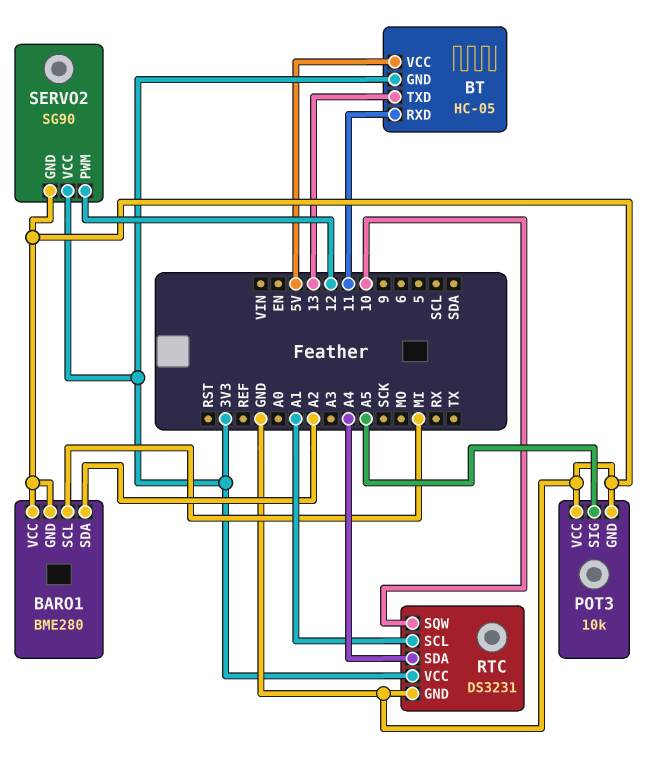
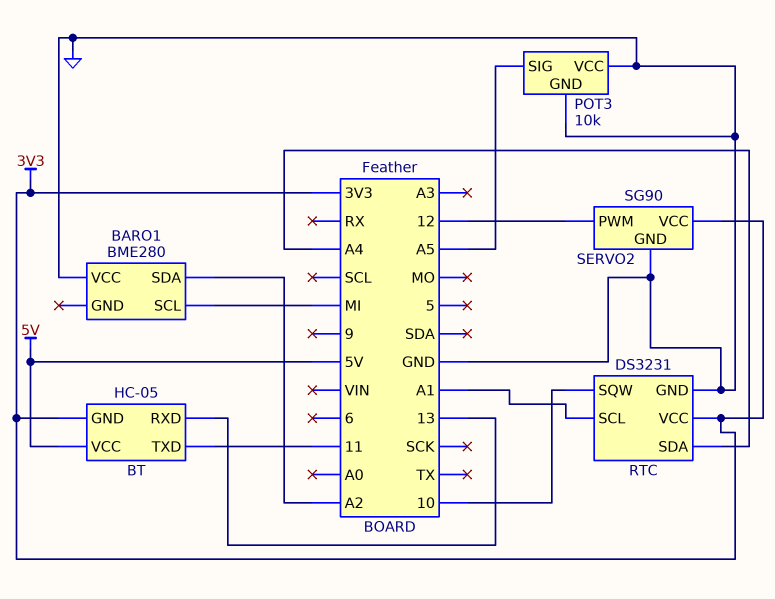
BARO1 pin GND: GND -> none
BT pin RXD: 11 -> 13
BT pin TXD: 13 -> 11

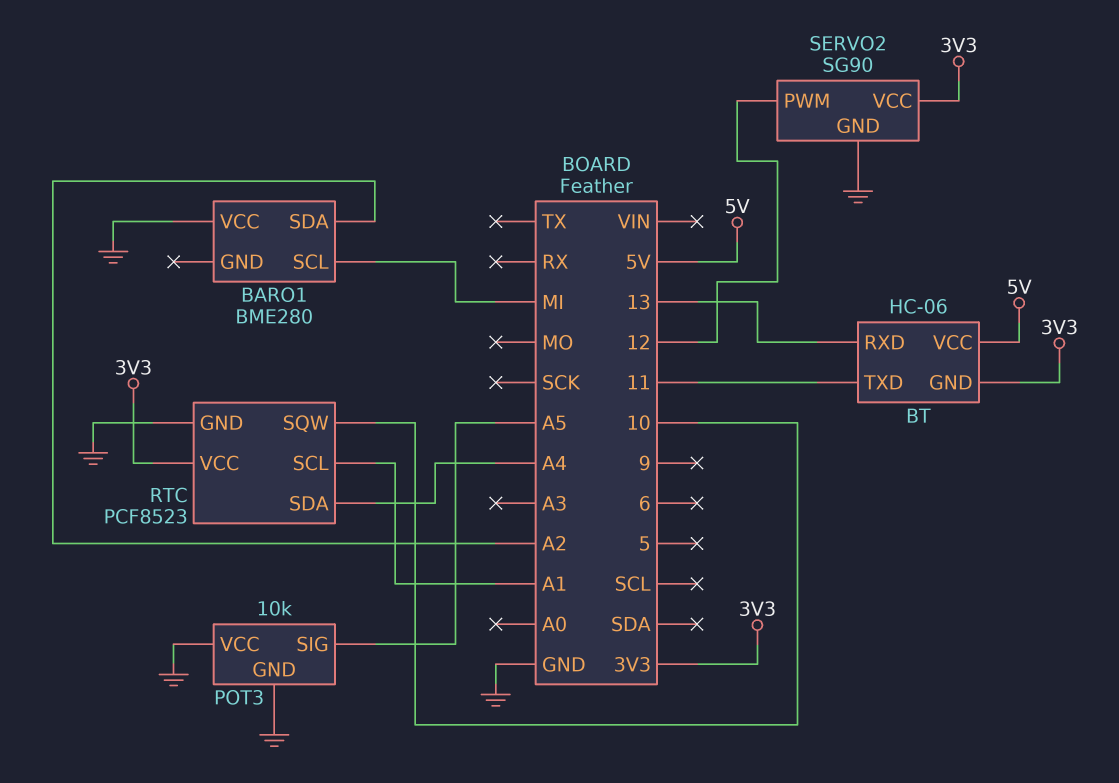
BT: HC-05 -> HC-06
RTC: DS3231 -> PCF8523

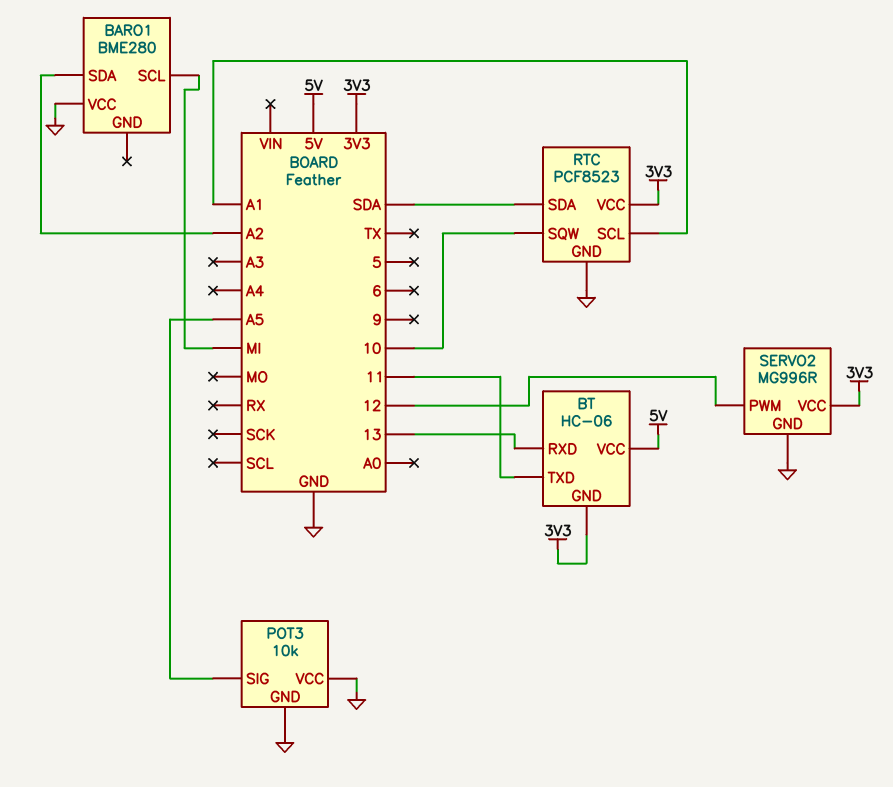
RTC pin SDA: A4 -> SDA
SERVO2: SG90 -> MG996R

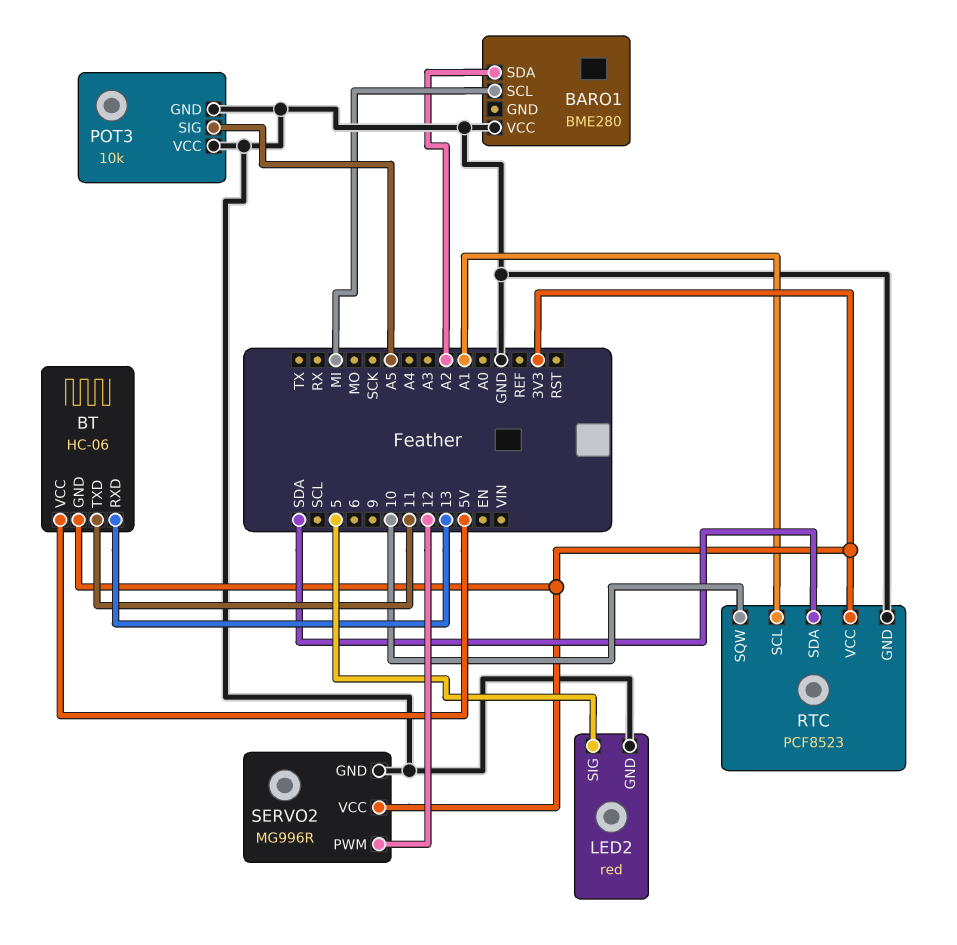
LED2: none -> red
LED2 pin GND: none -> GND
LED2 pin SIG: none -> 5

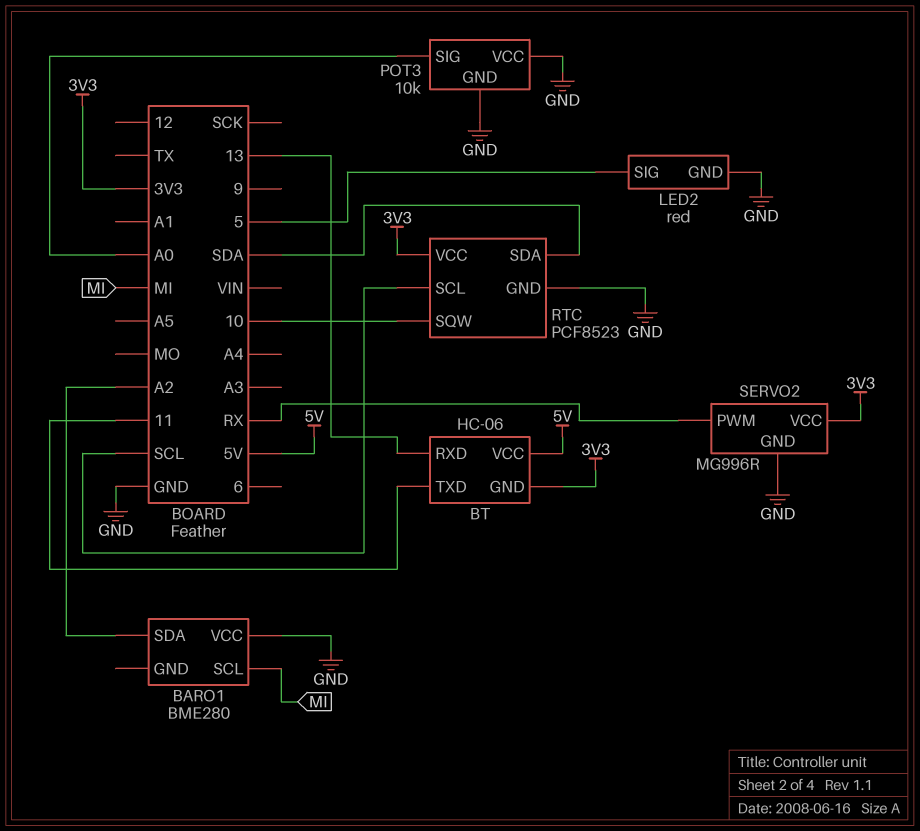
POT3 pin SIG: A5 -> A0
RTC pin SCL: A1 -> SCL
SERVO2 pin PWM: 12 -> RX

